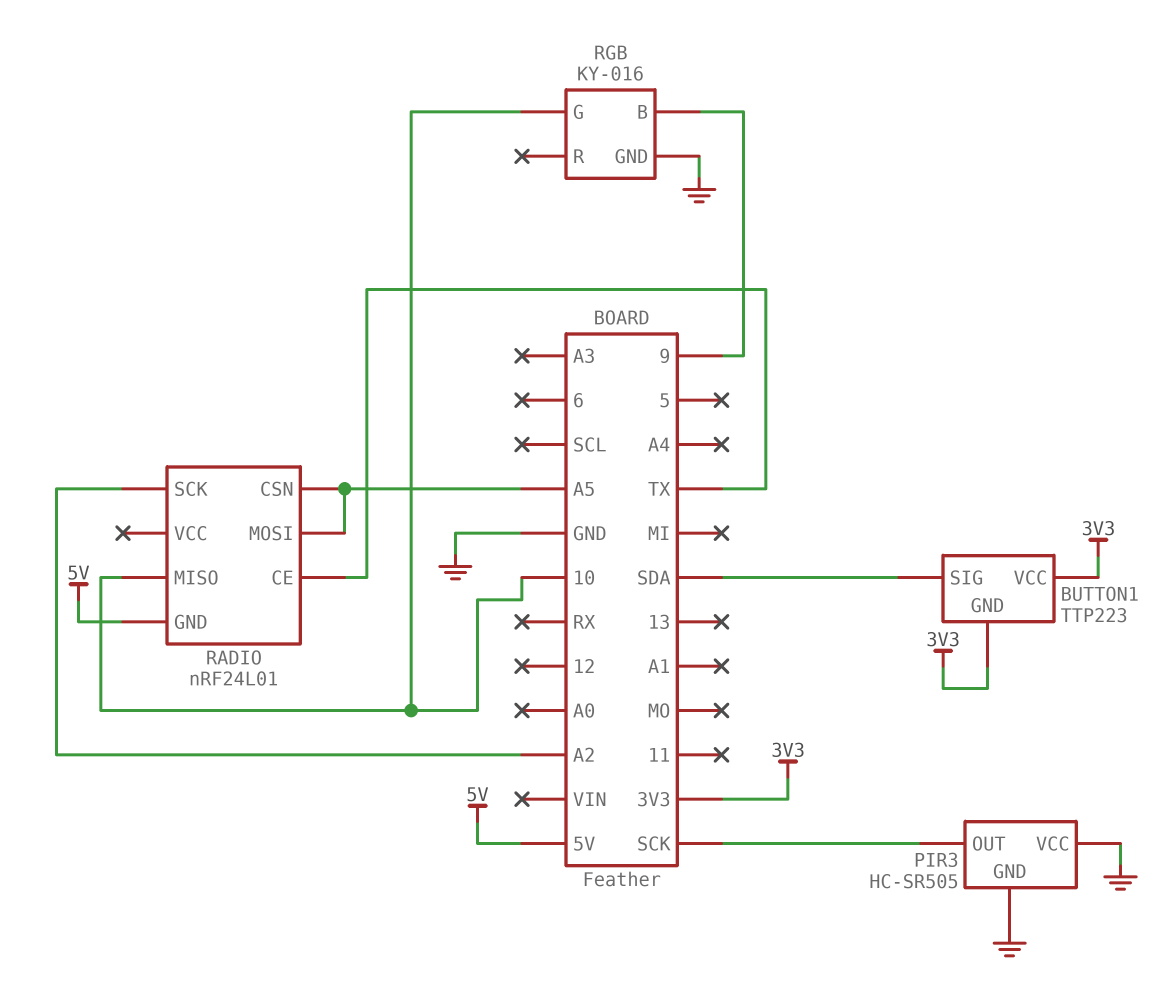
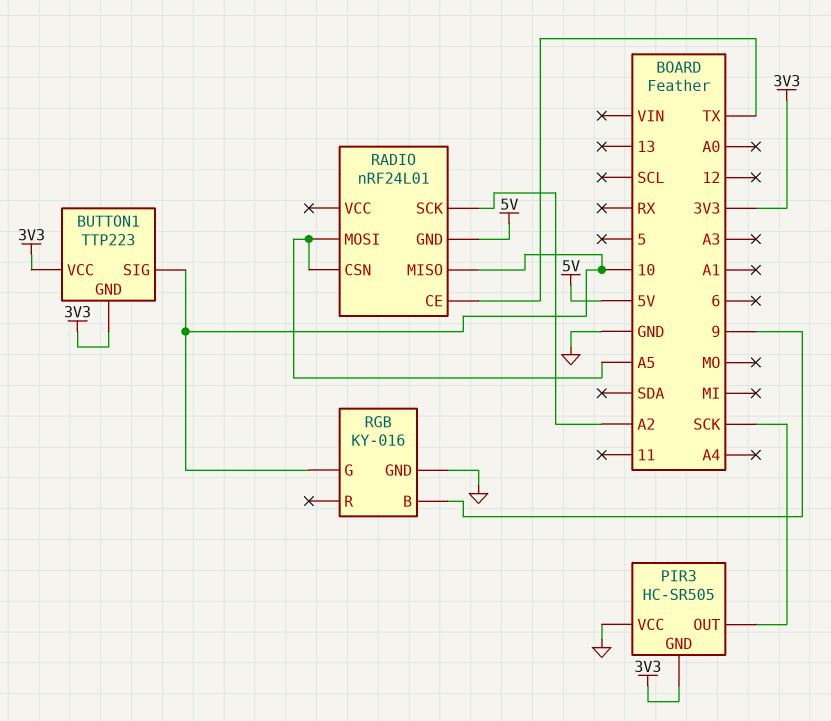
BUTTON1 pin SIG: SDA -> 10
PIR3 pin GND: GND -> 3V3

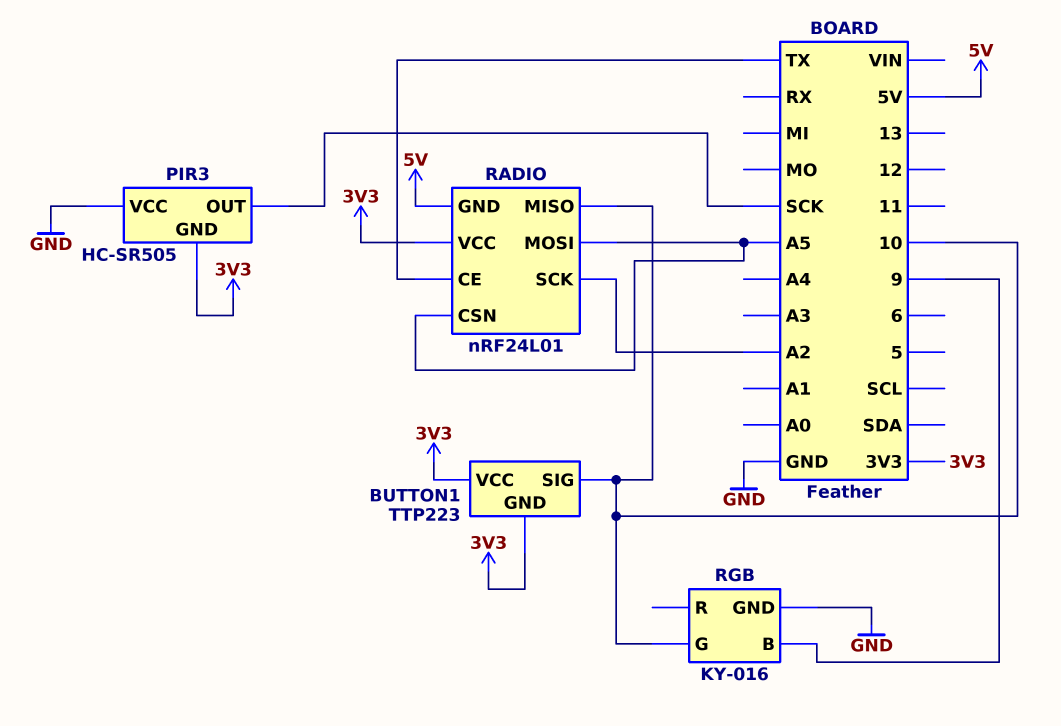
RADIO pin VCC: none -> 3V3

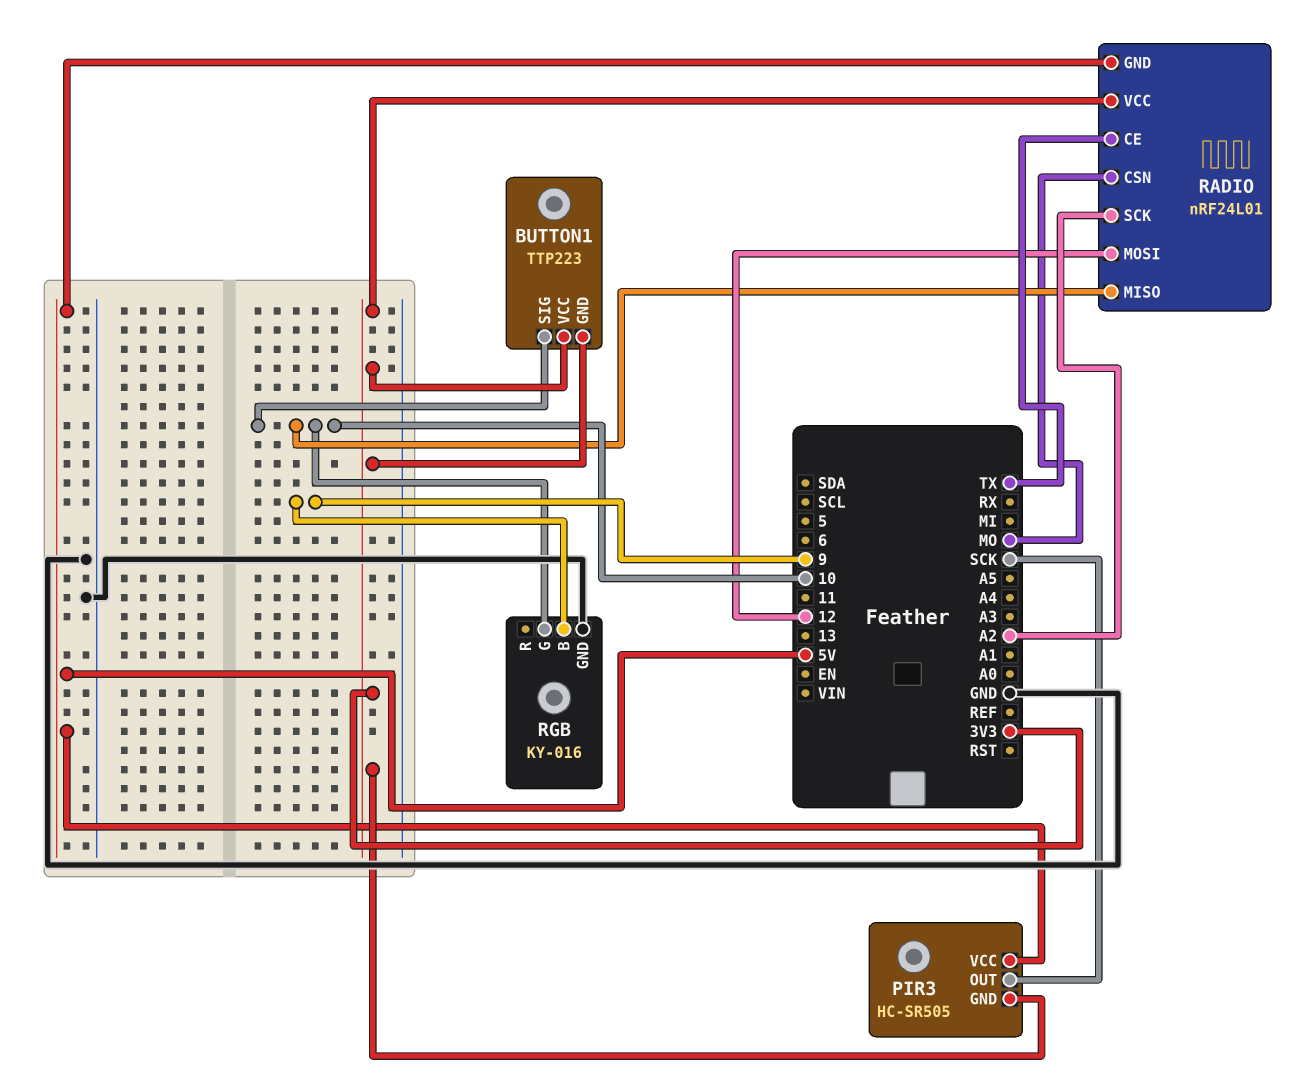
PIR3 pin VCC: GND -> 5V
RADIO pin CSN: A5 -> MO
RADIO pin MOSI: A5 -> 12

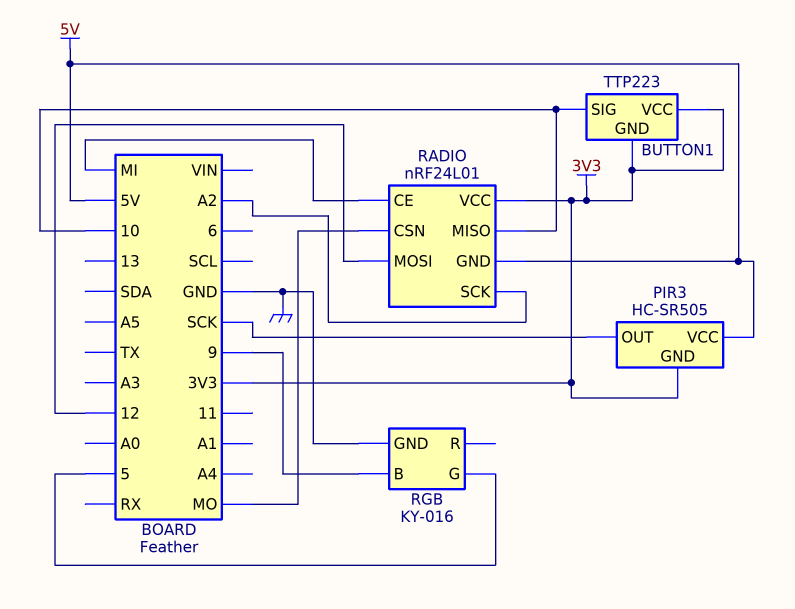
RADIO pin CE: TX -> MI
RGB pin G: 10 -> 5

